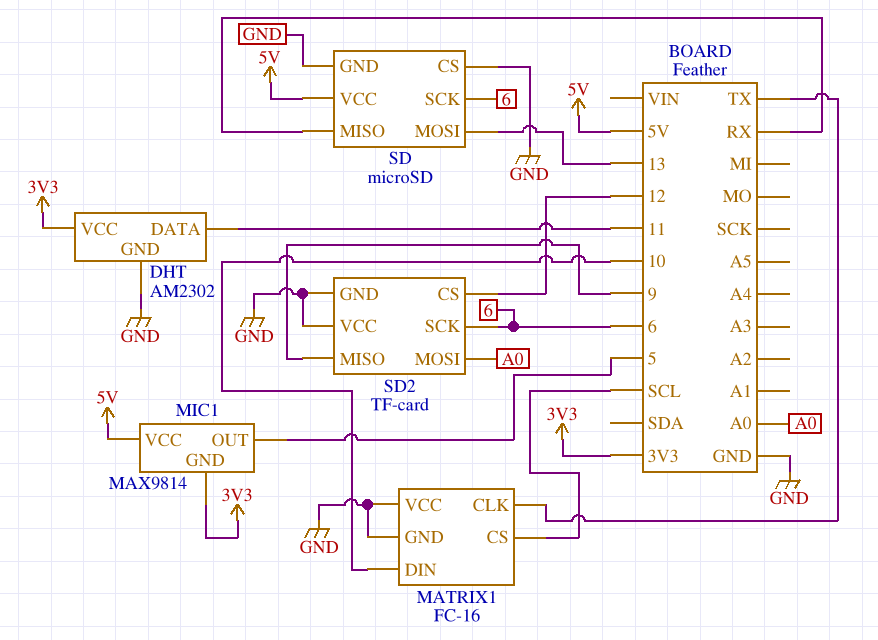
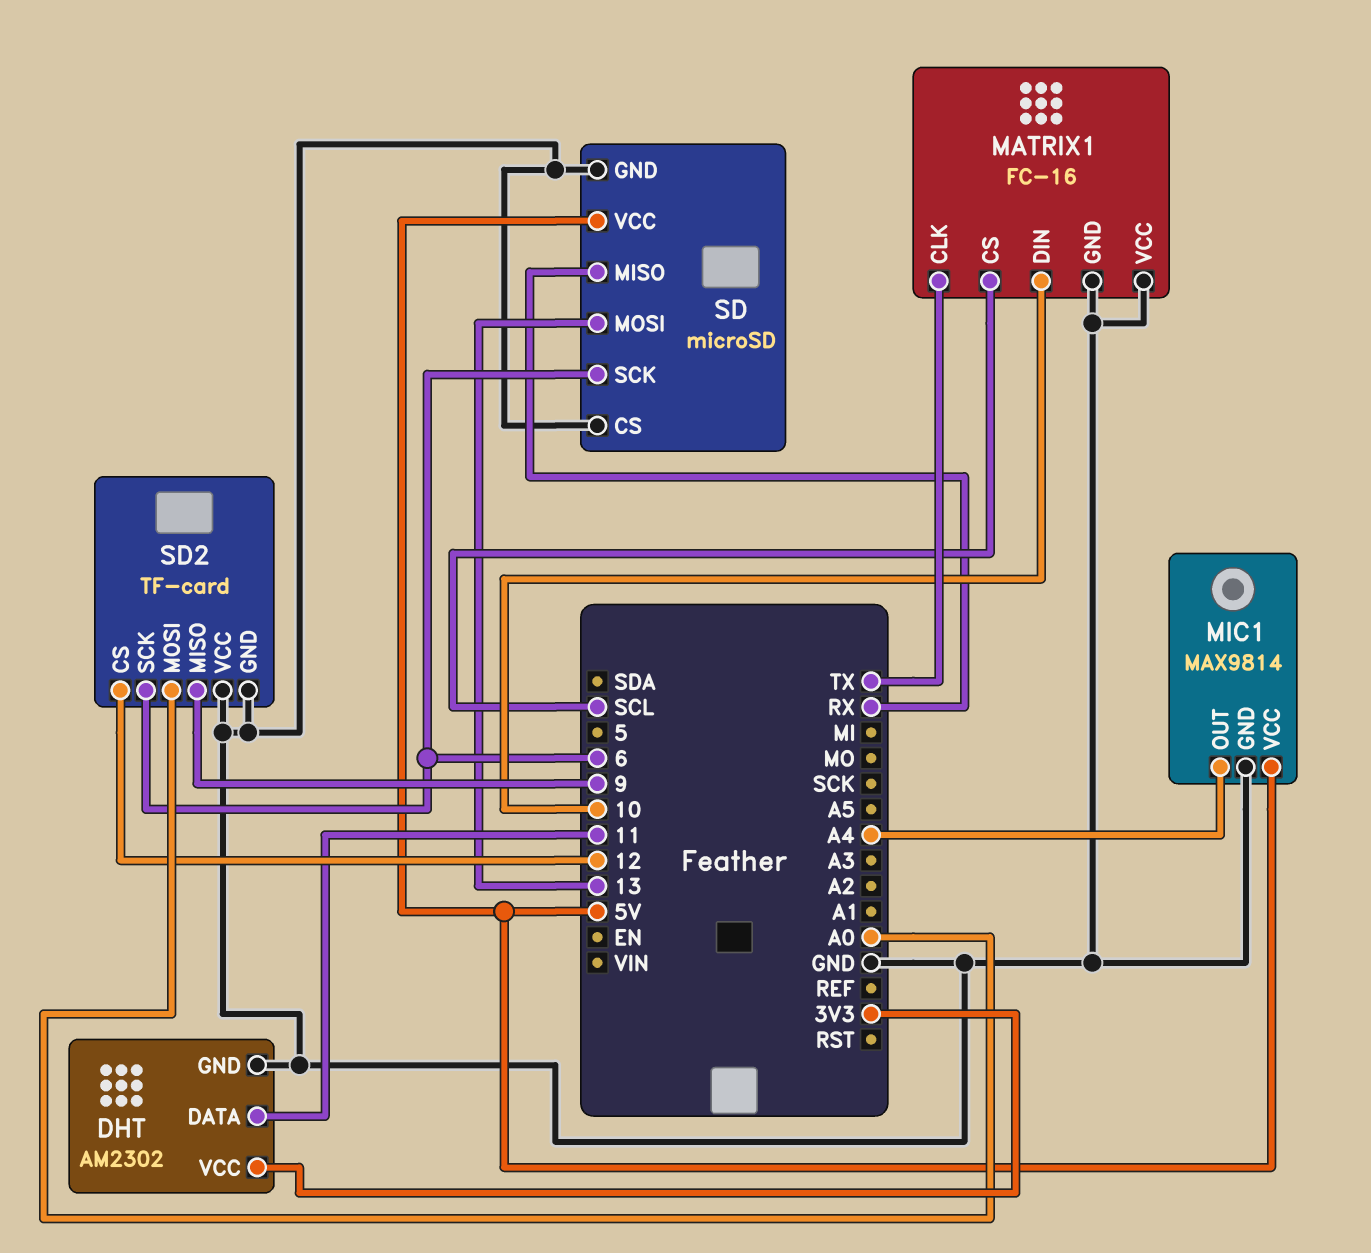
MIC1 pin GND: 3V3 -> GND
MIC1 pin OUT: 5 -> A4

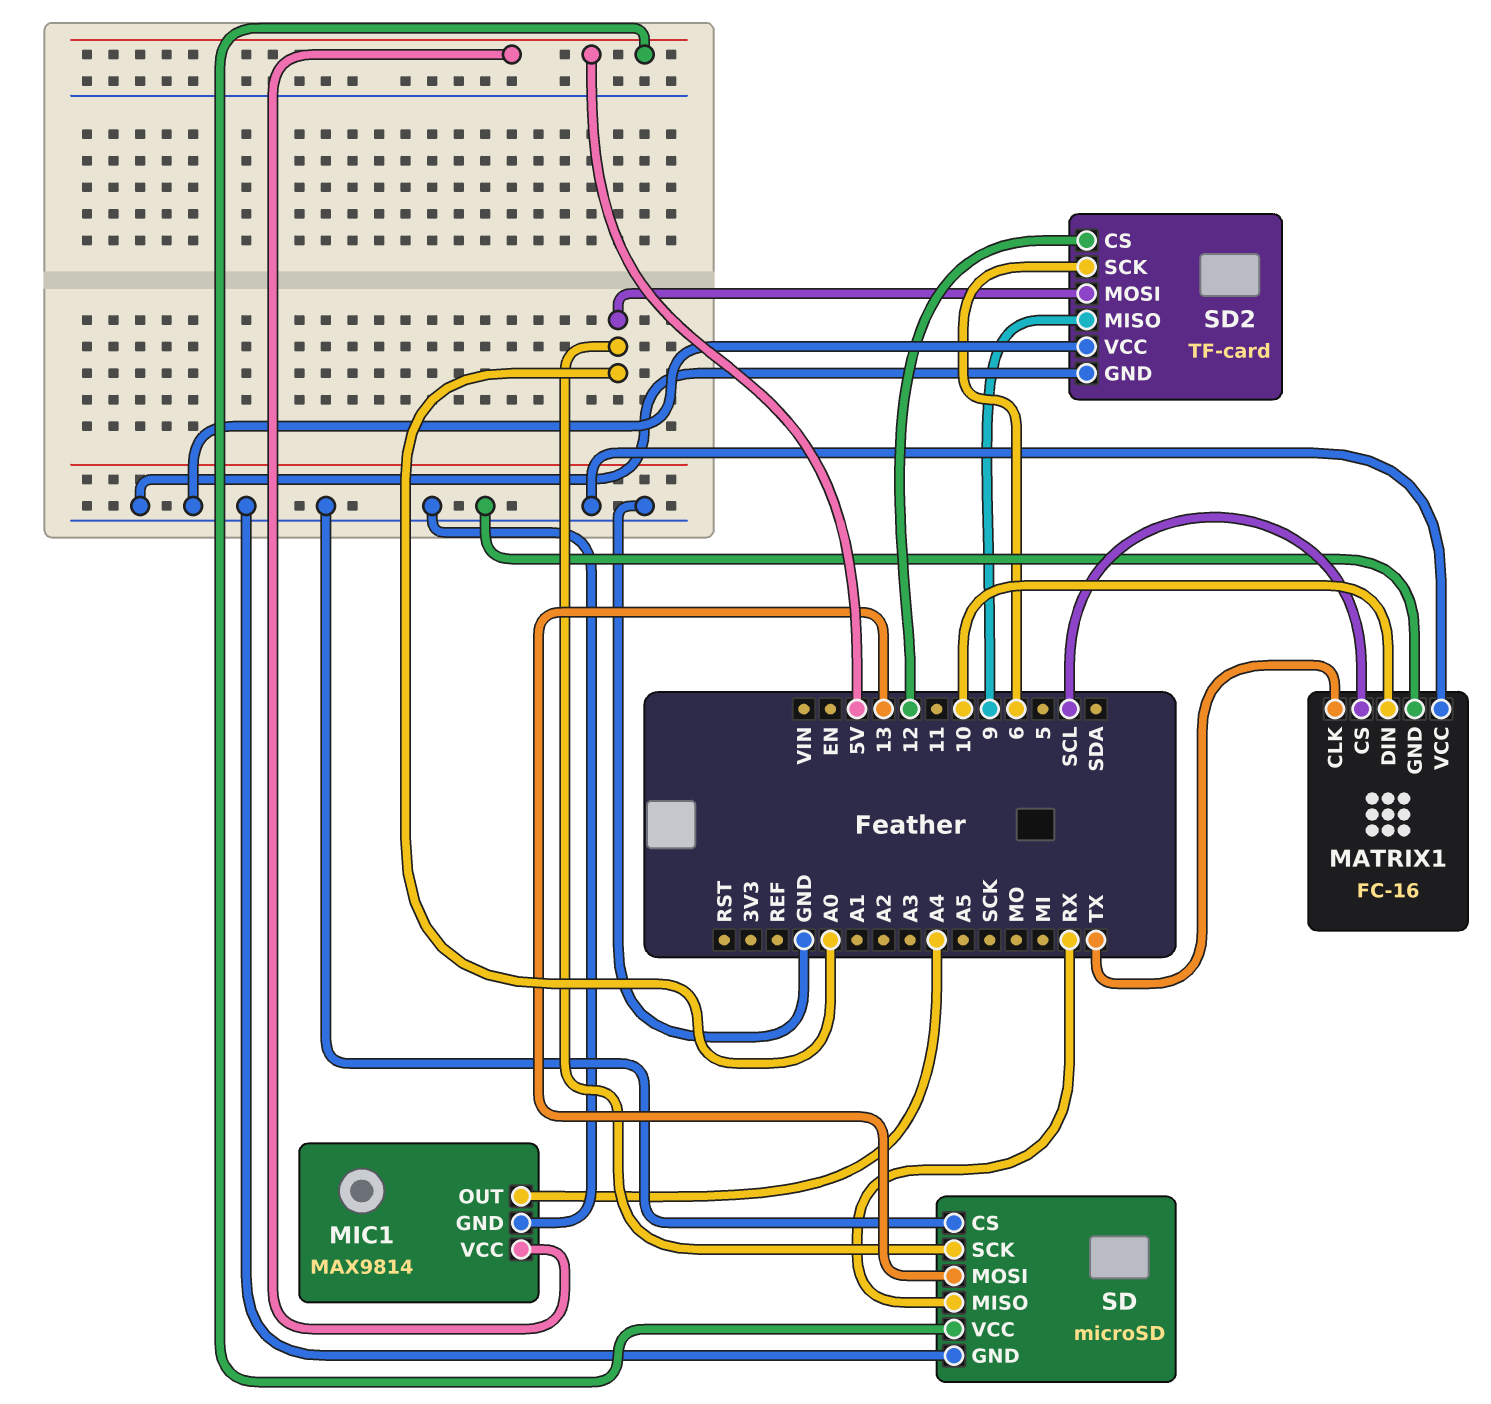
DHT: AM2302 -> none
DHT pin DATA: 11 -> none
DHT pin GND: GND -> none
DHT pin VCC: 3V3 -> none
SD pin SCK: 6 -> A0

